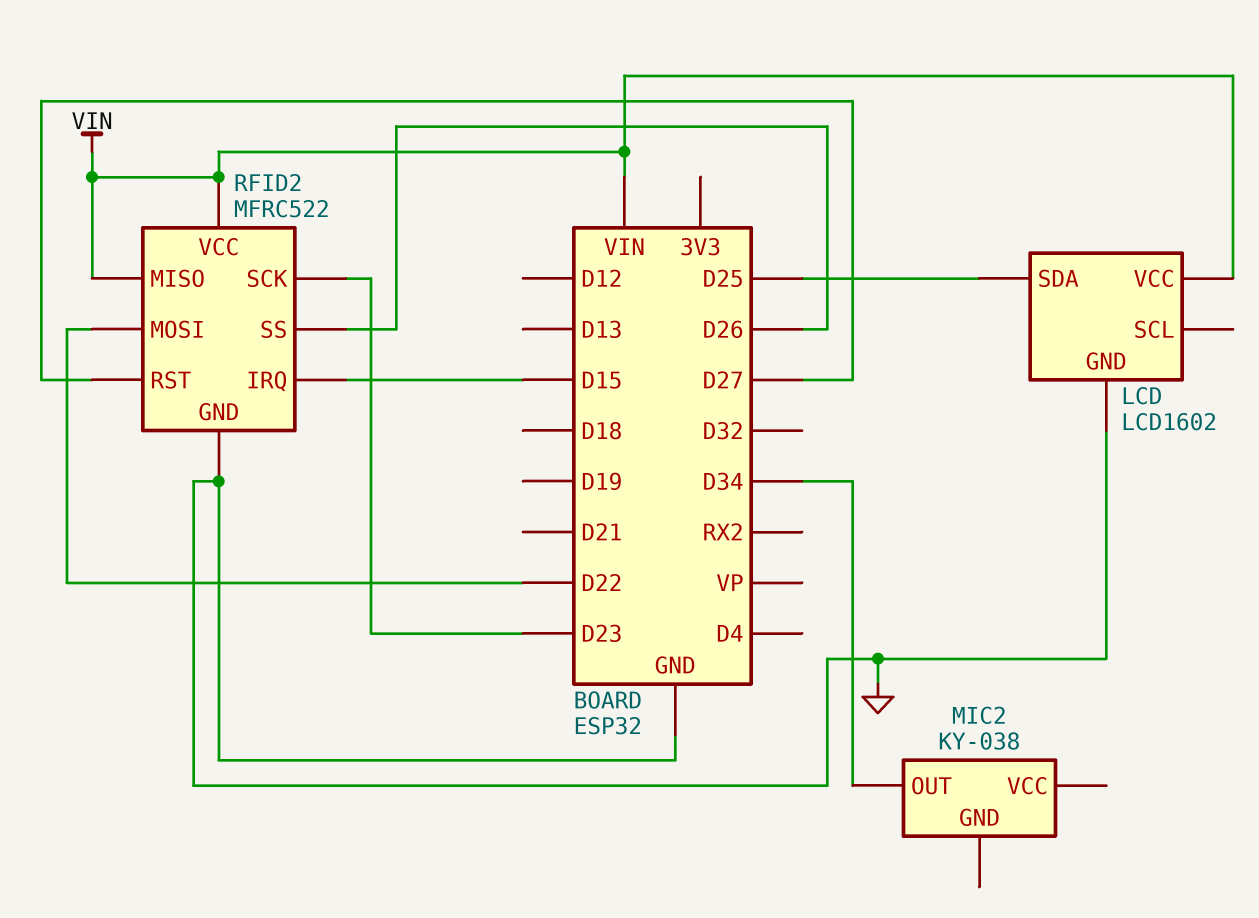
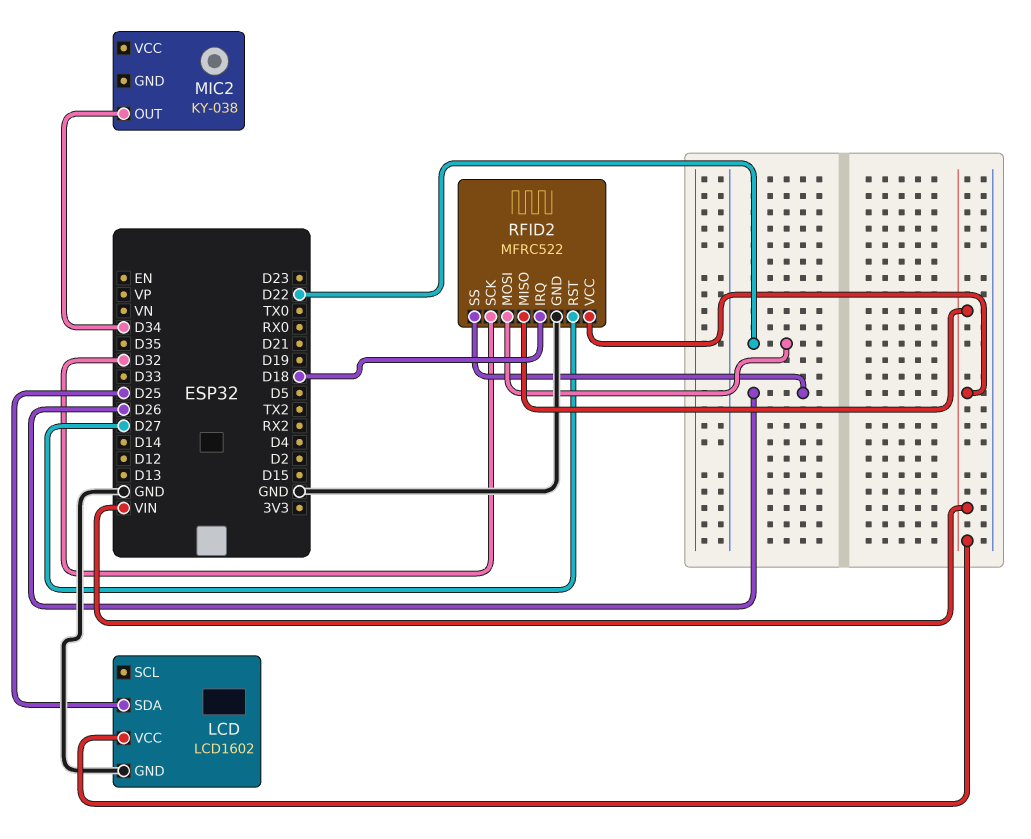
RFID2 pin IRQ: D15 -> D18
RFID2 pin SCK: D23 -> D32

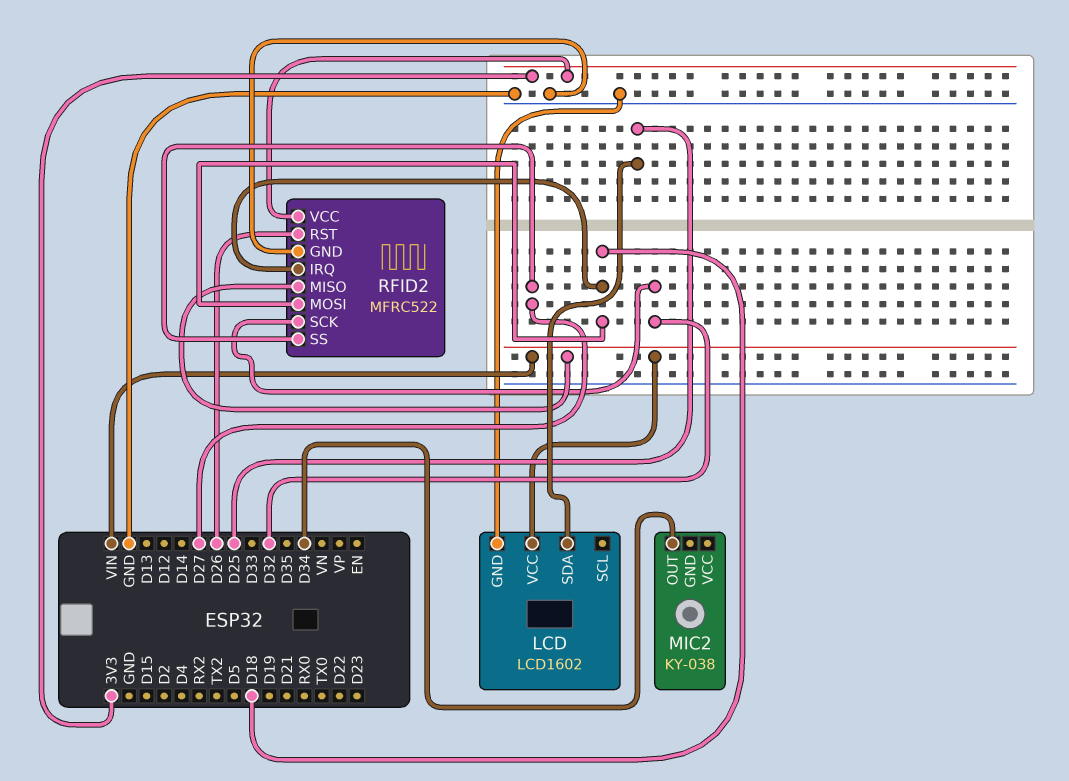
RFID2 pin MOSI: D22 -> D18
RFID2 pin RST: D27 -> D26
RFID2 pin SS: D26 -> D27
RFID2 pin VCC: VIN -> 3V3

